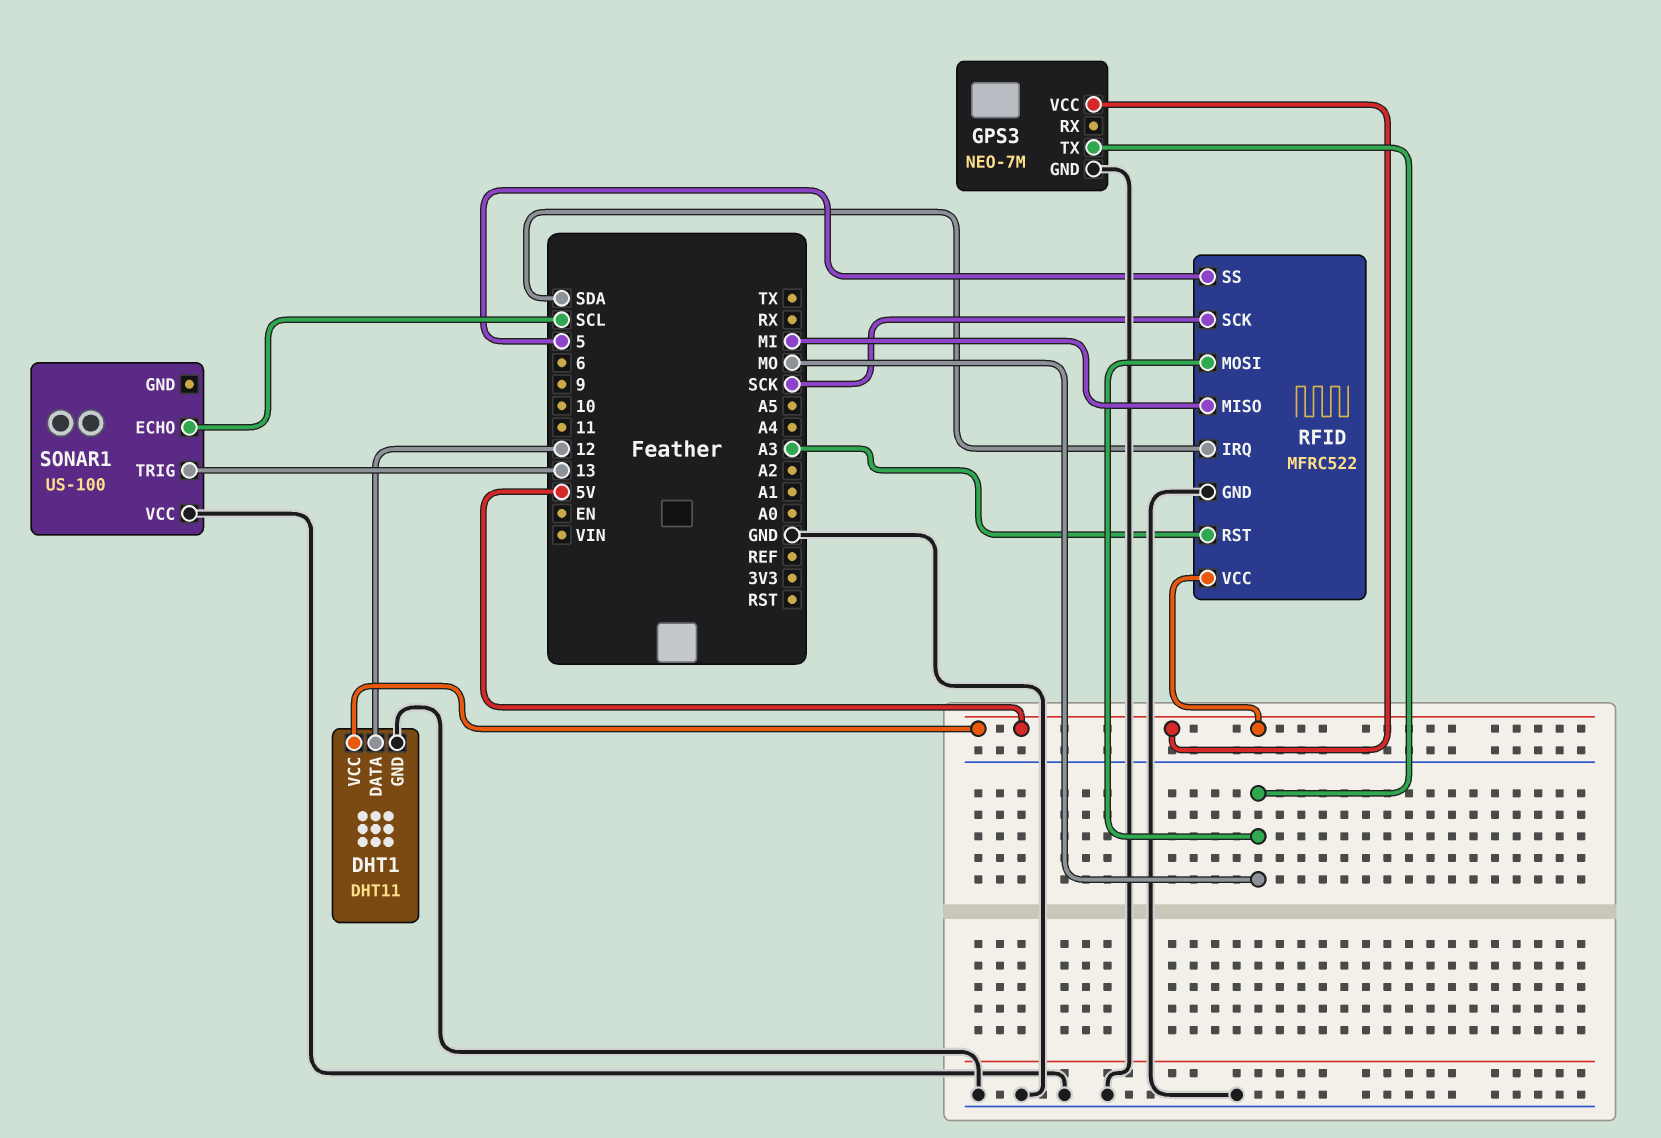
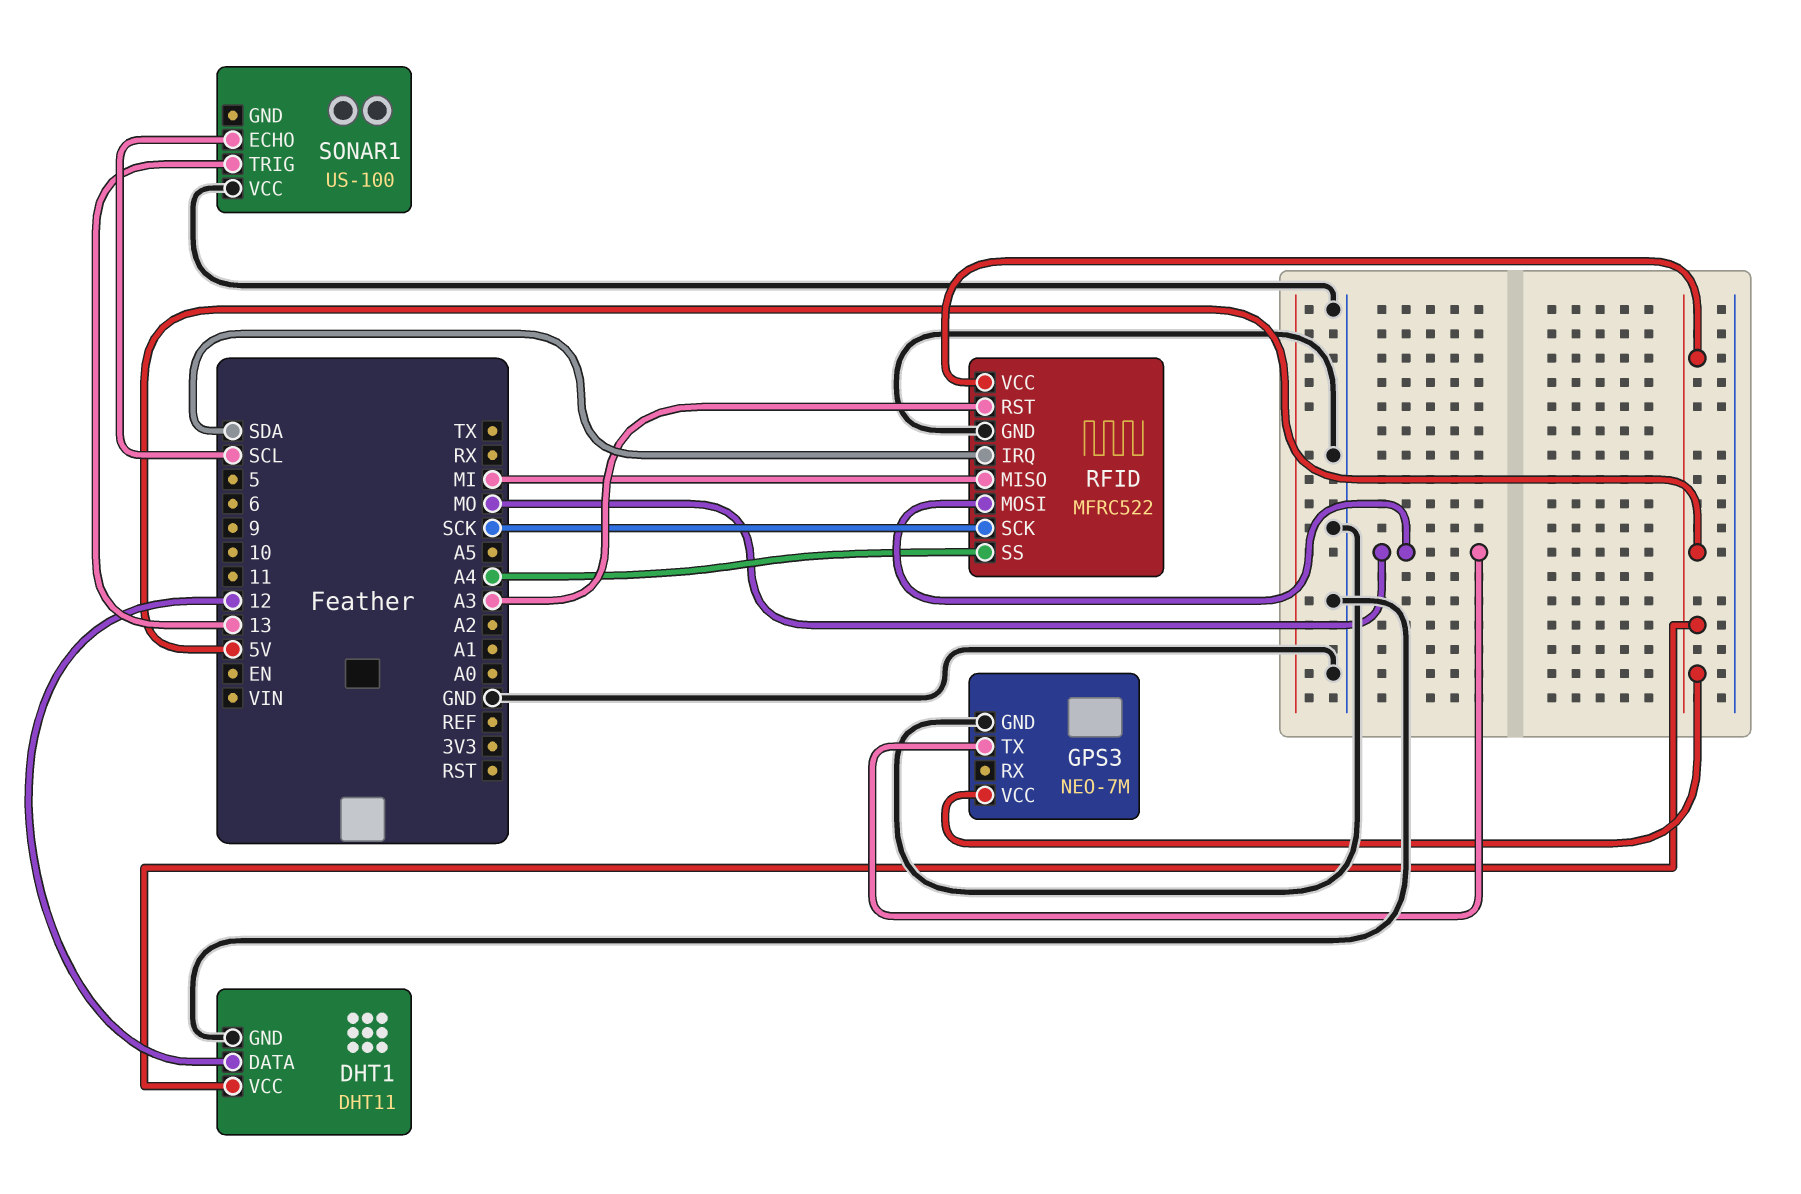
RFID pin SS: 5 -> A4

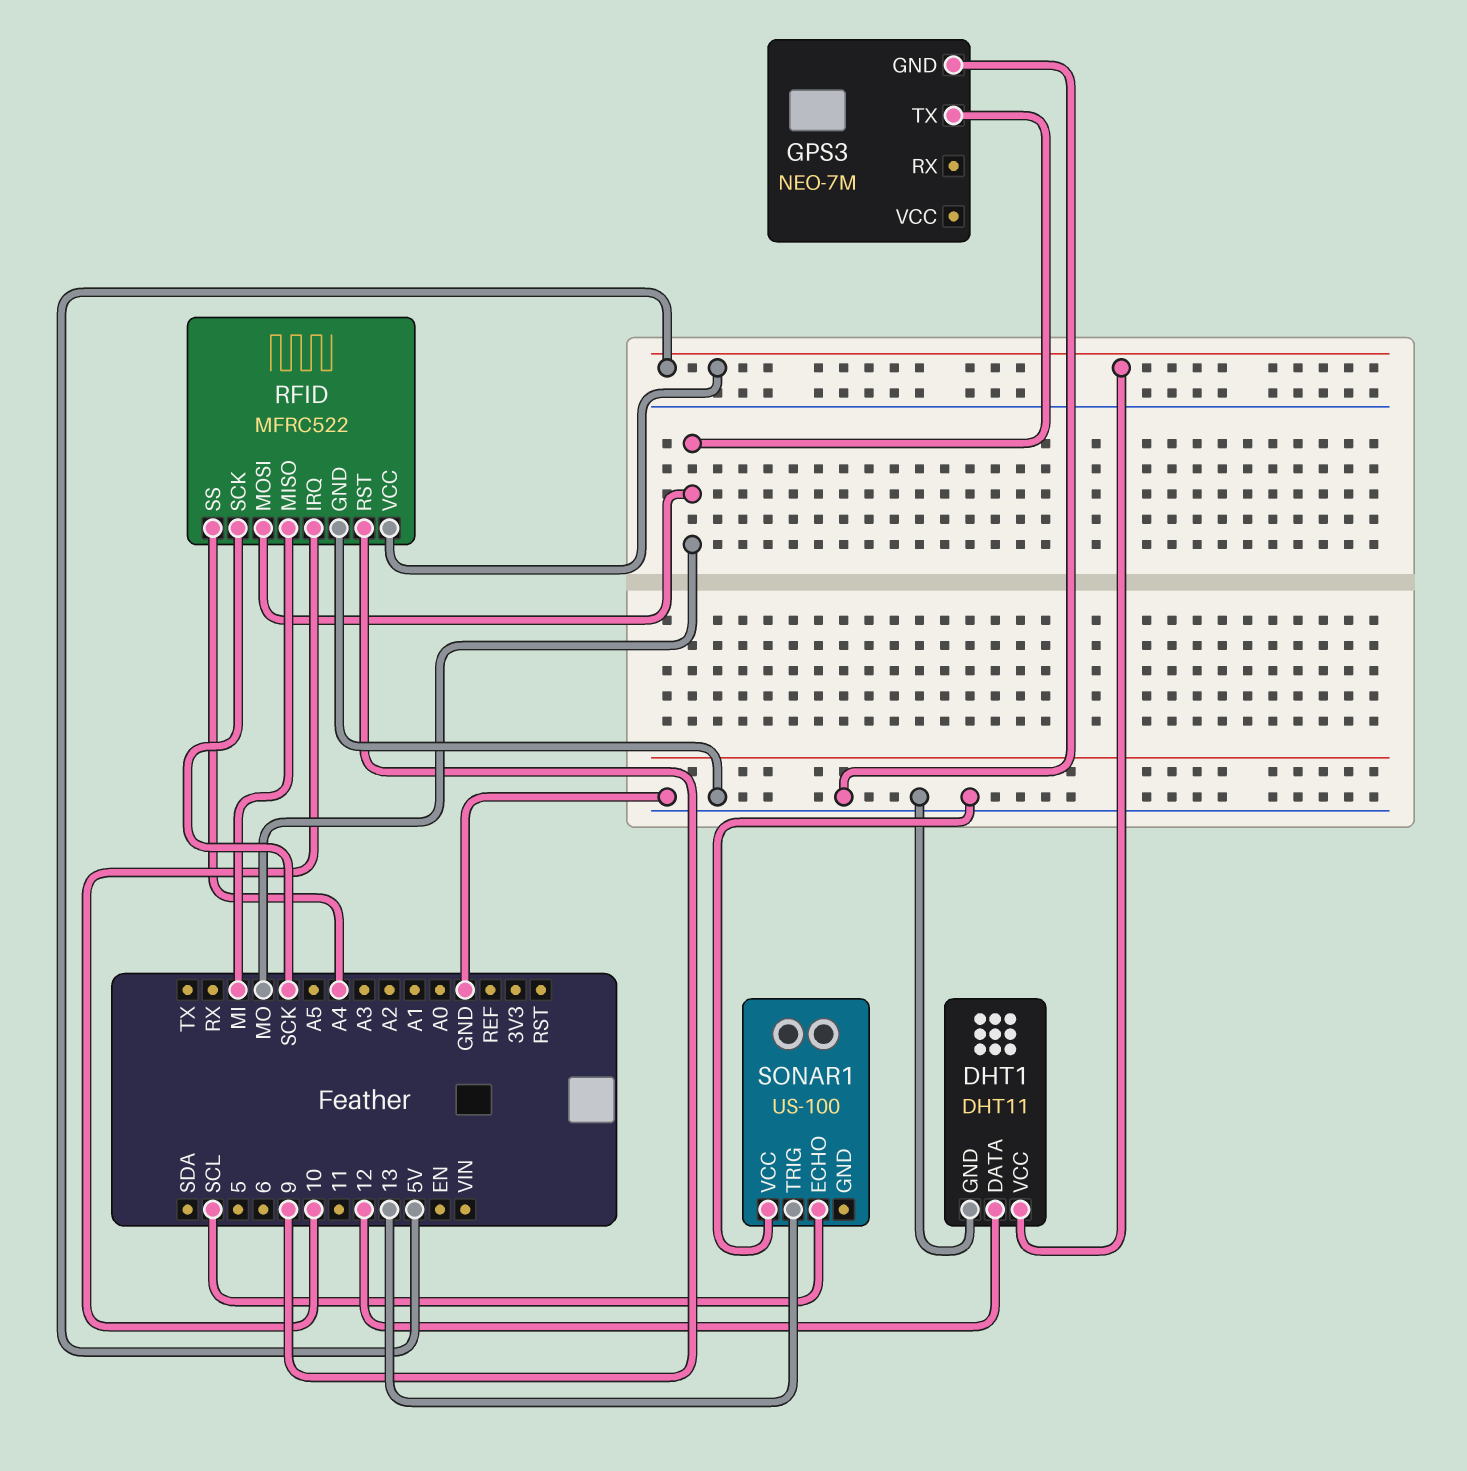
GPS3 pin VCC: 5V -> none
RFID pin IRQ: SDA -> 10
RFID pin RST: A3 -> 9

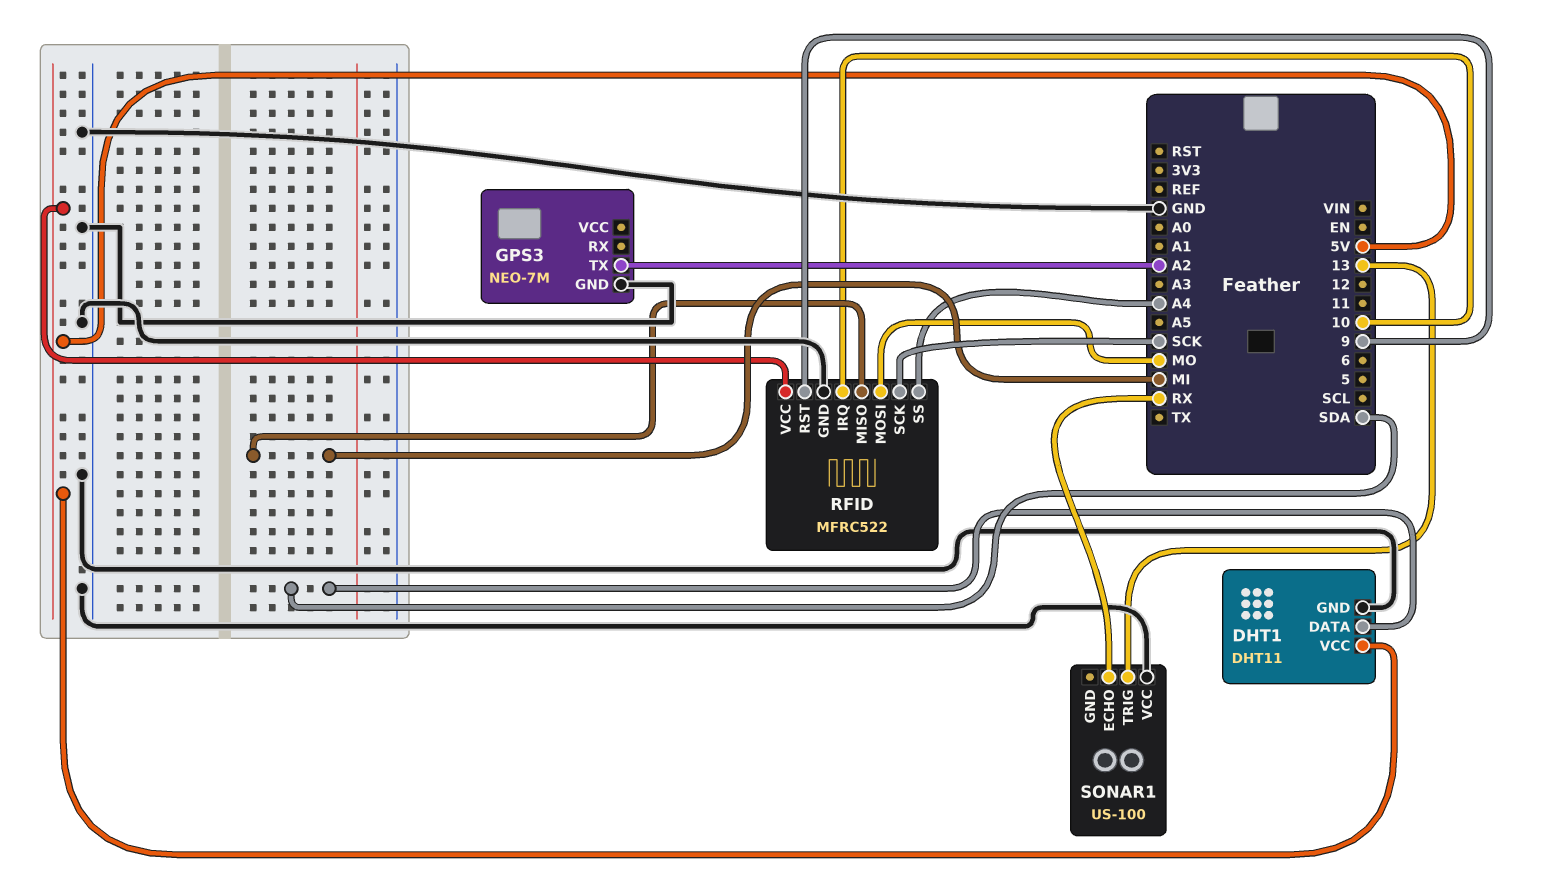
DHT1 pin DATA: 12 -> SDA
GPS3 pin TX: MO -> A2
SONAR1 pin ECHO: SCL -> RX

